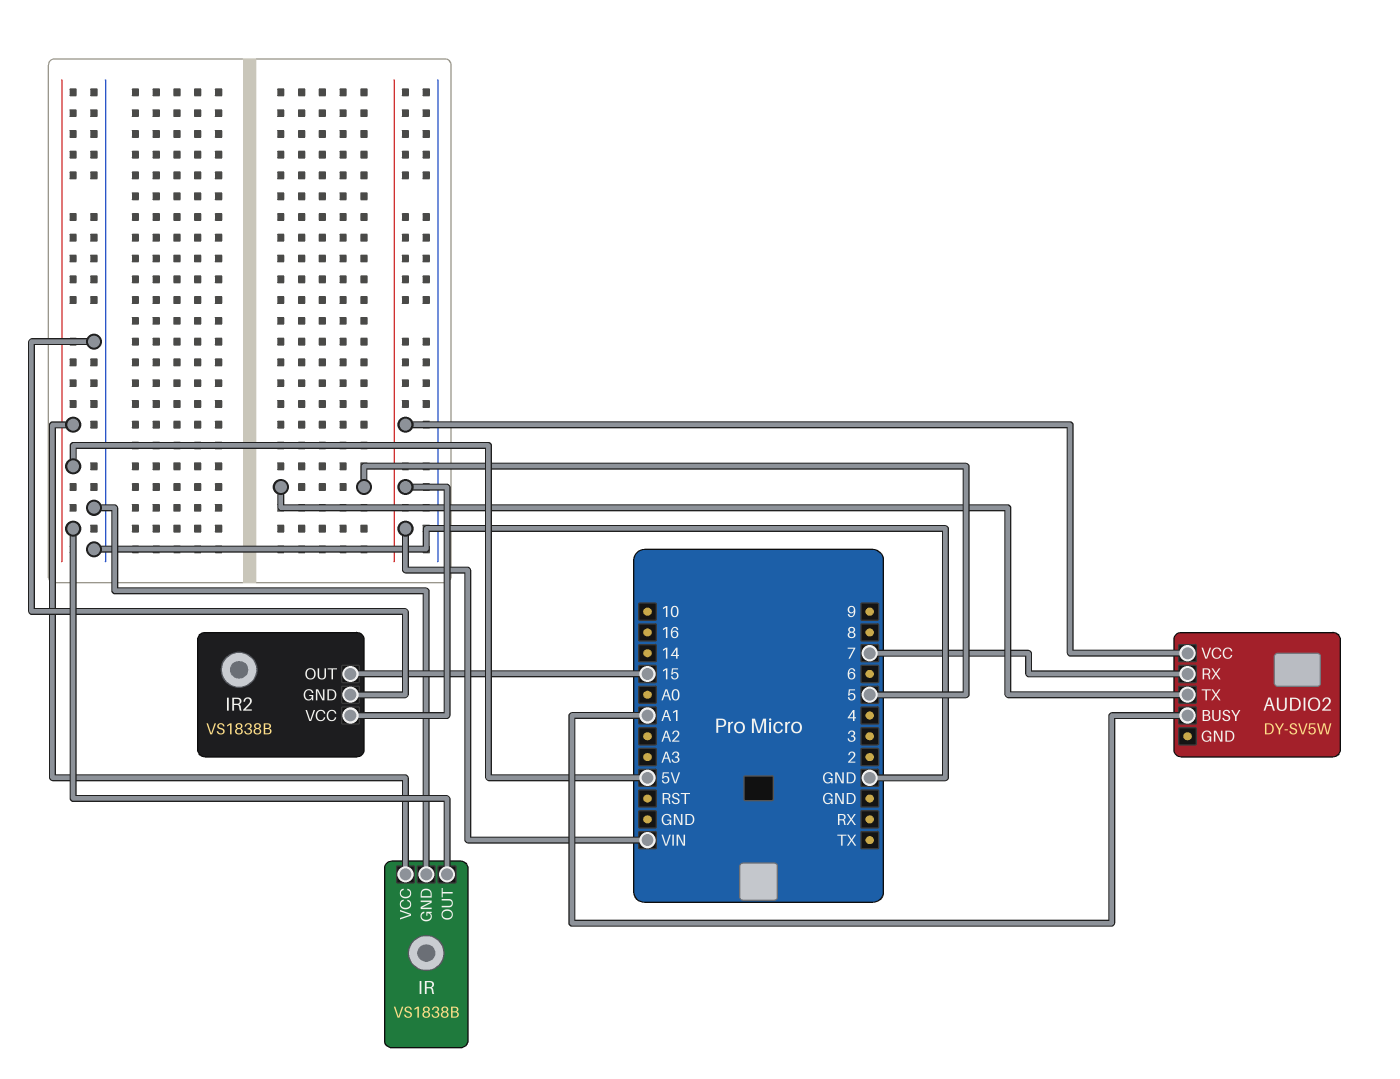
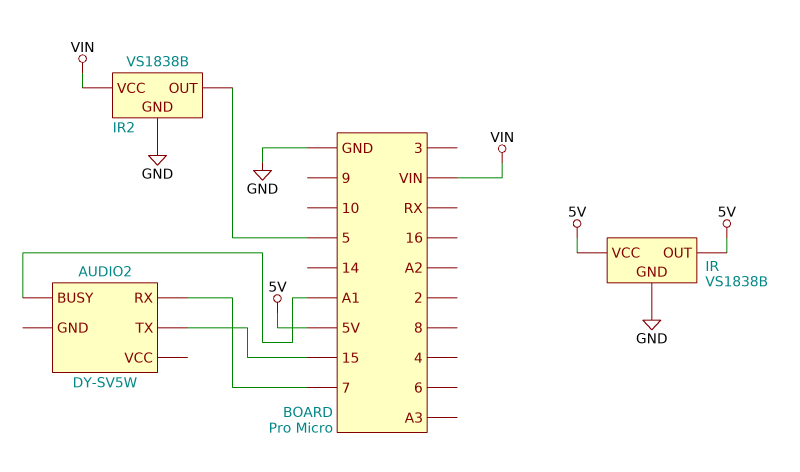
AUDIO2 pin TX: 5 -> 15
AUDIO2 pin VCC: VIN -> none
IR2 pin OUT: 15 -> 5

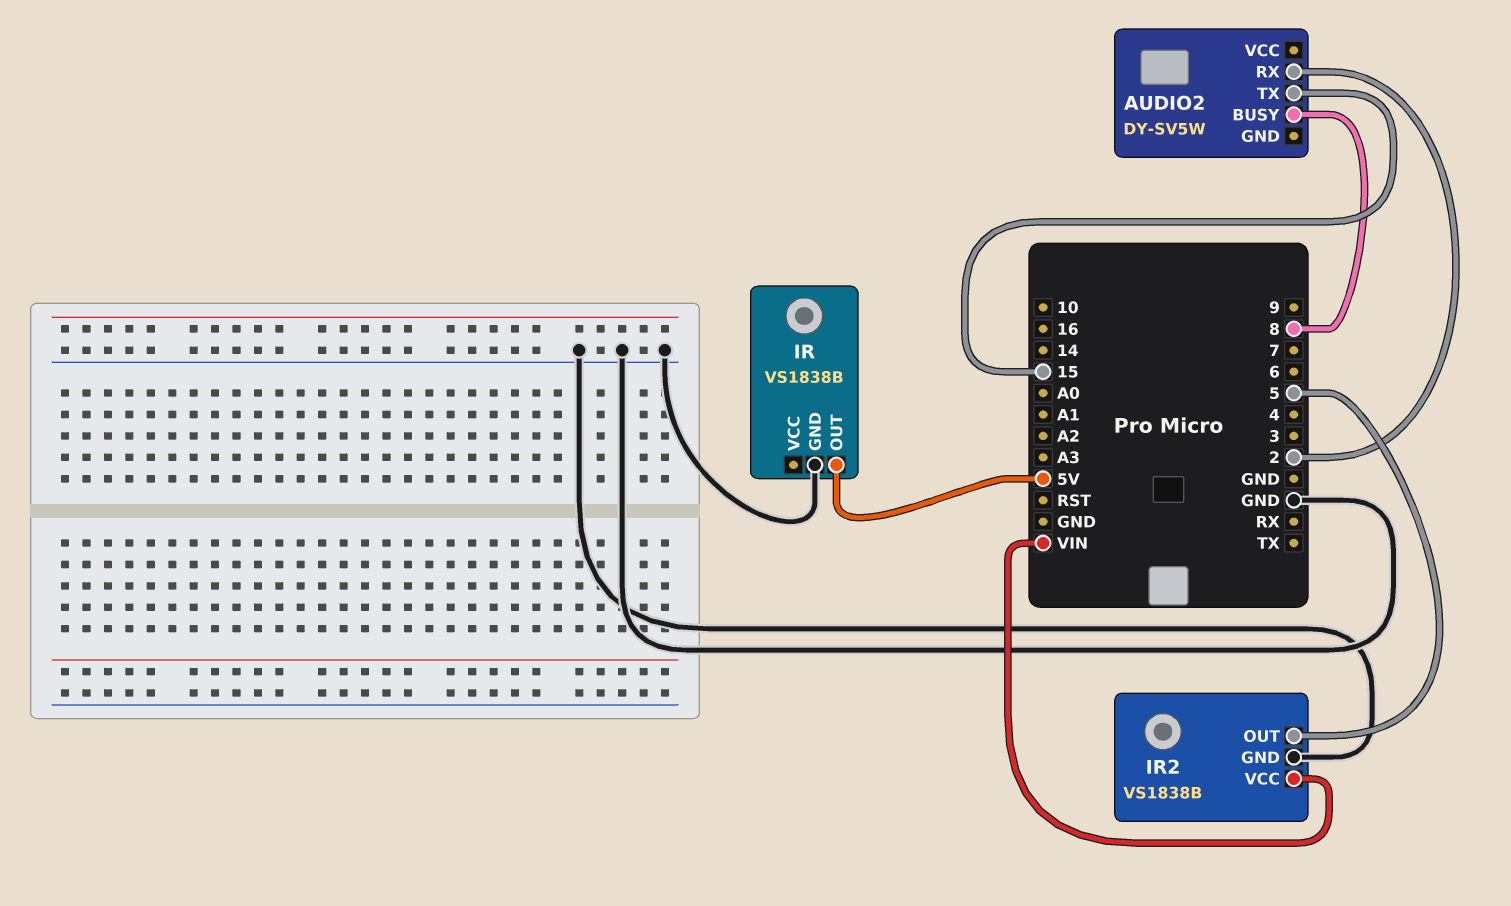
AUDIO2 pin BUSY: A1 -> 8
AUDIO2 pin RX: 7 -> 2
IR pin VCC: 5V -> none

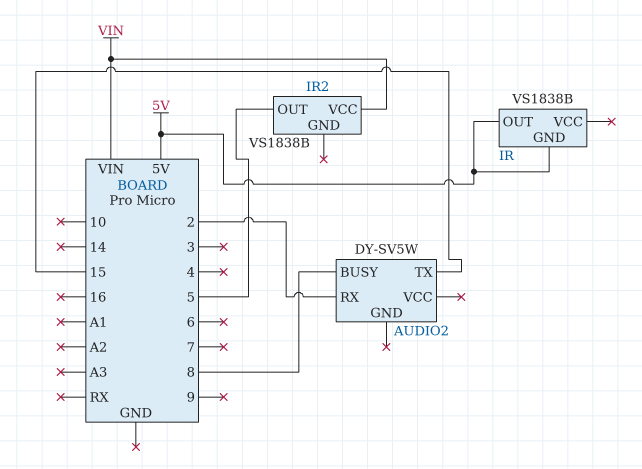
IR pin GND: GND -> 5V
IR2 pin GND: GND -> none

